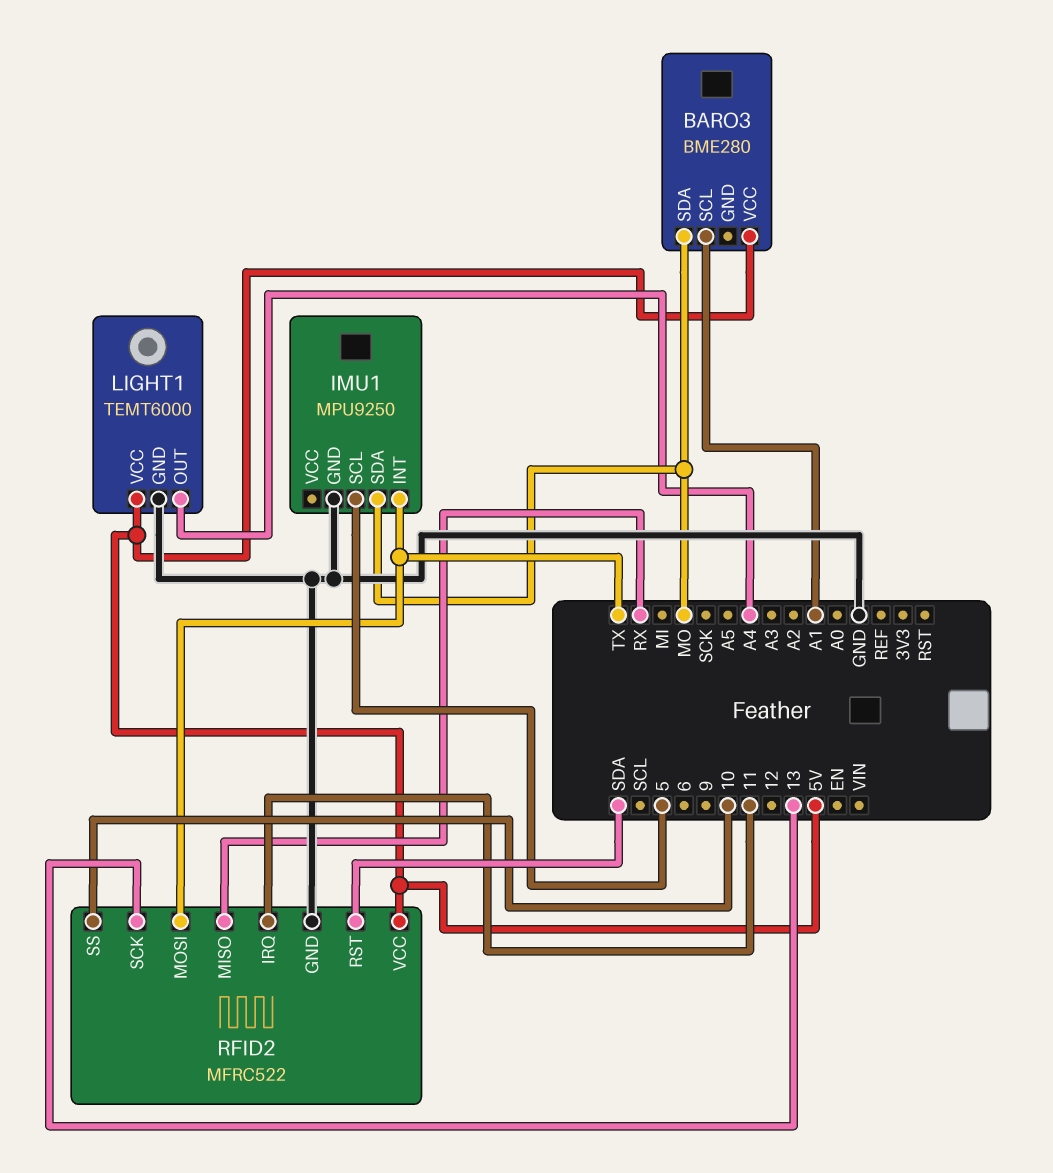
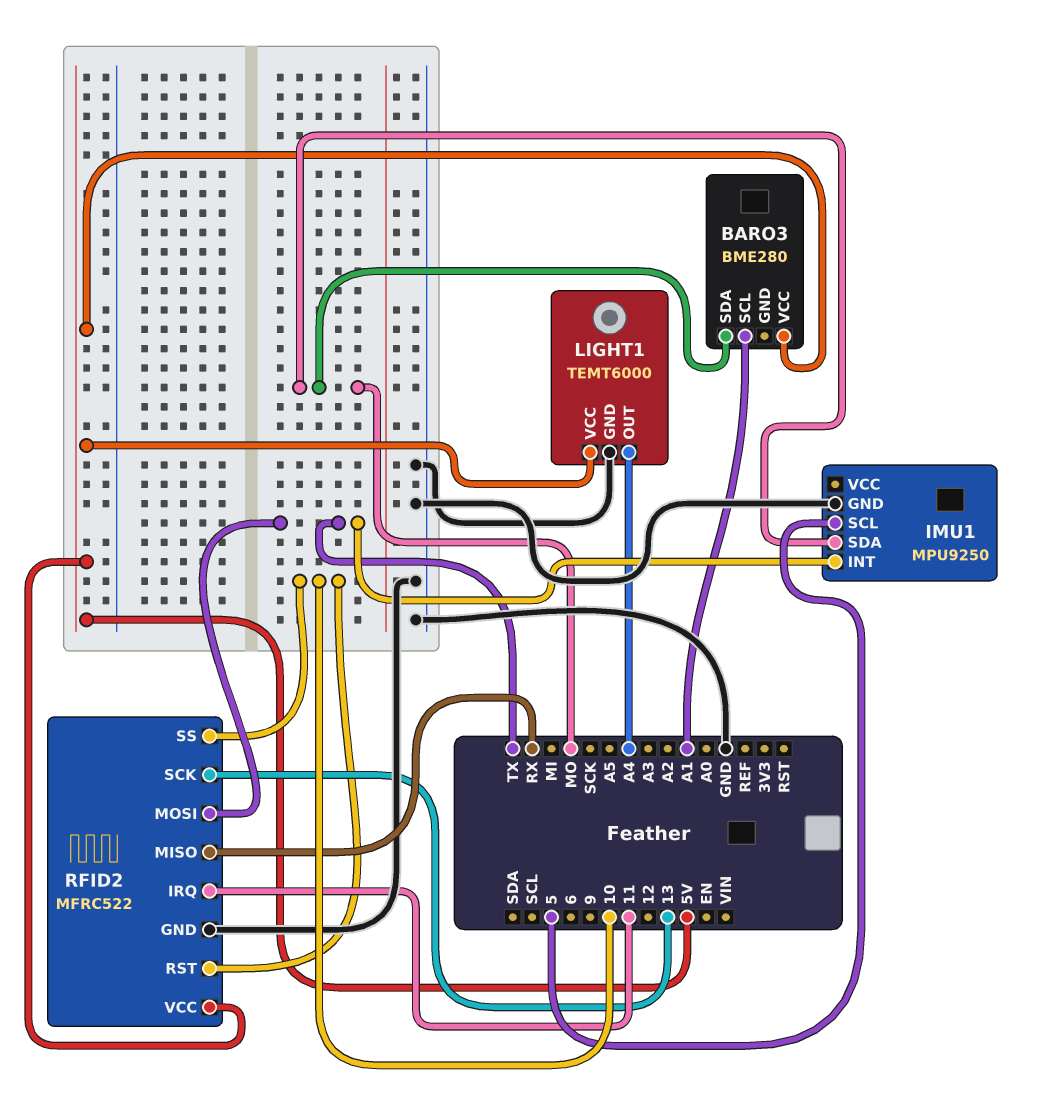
RFID2 pin RST: SDA -> 10

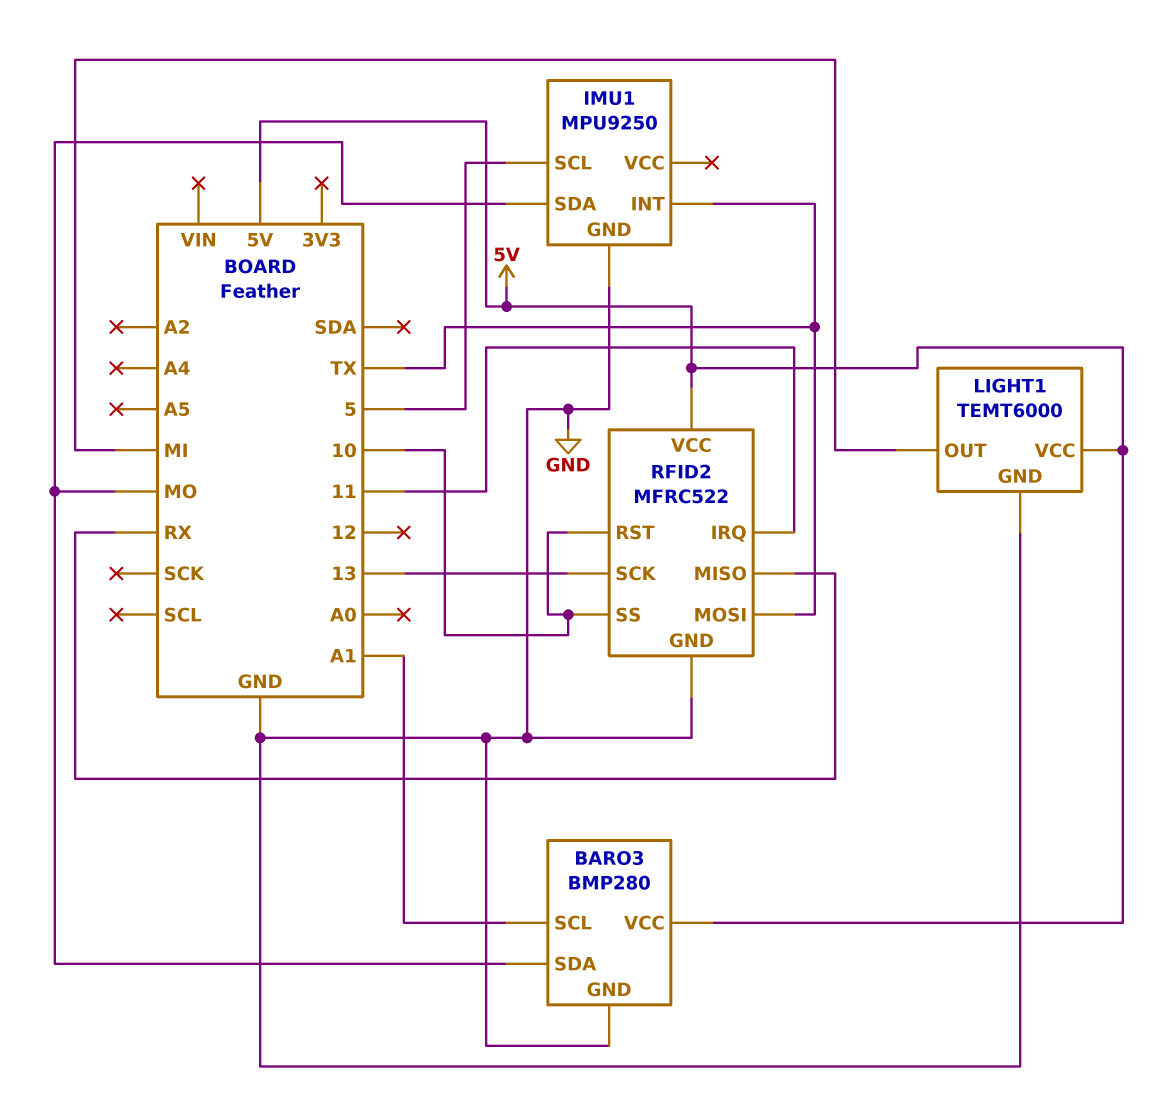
BARO3: BME280 -> BMP280
BARO3 pin GND: none -> GND
LIGHT1 pin OUT: A4 -> MI

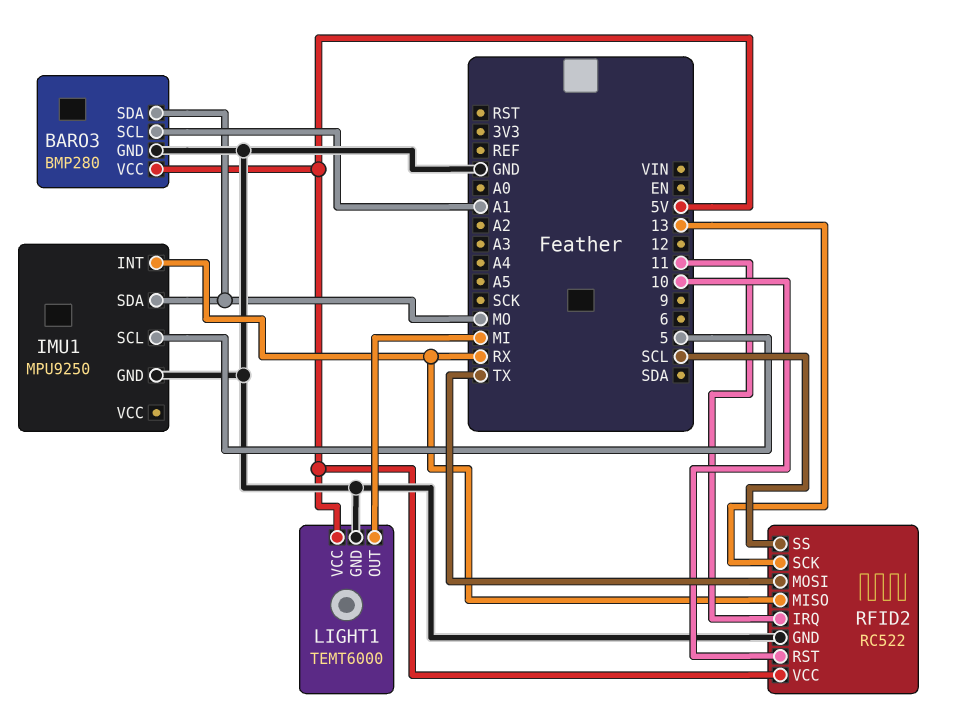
IMU1 pin INT: TX -> RX
RFID2: MFRC522 -> RC522
RFID2 pin SS: 10 -> SCL

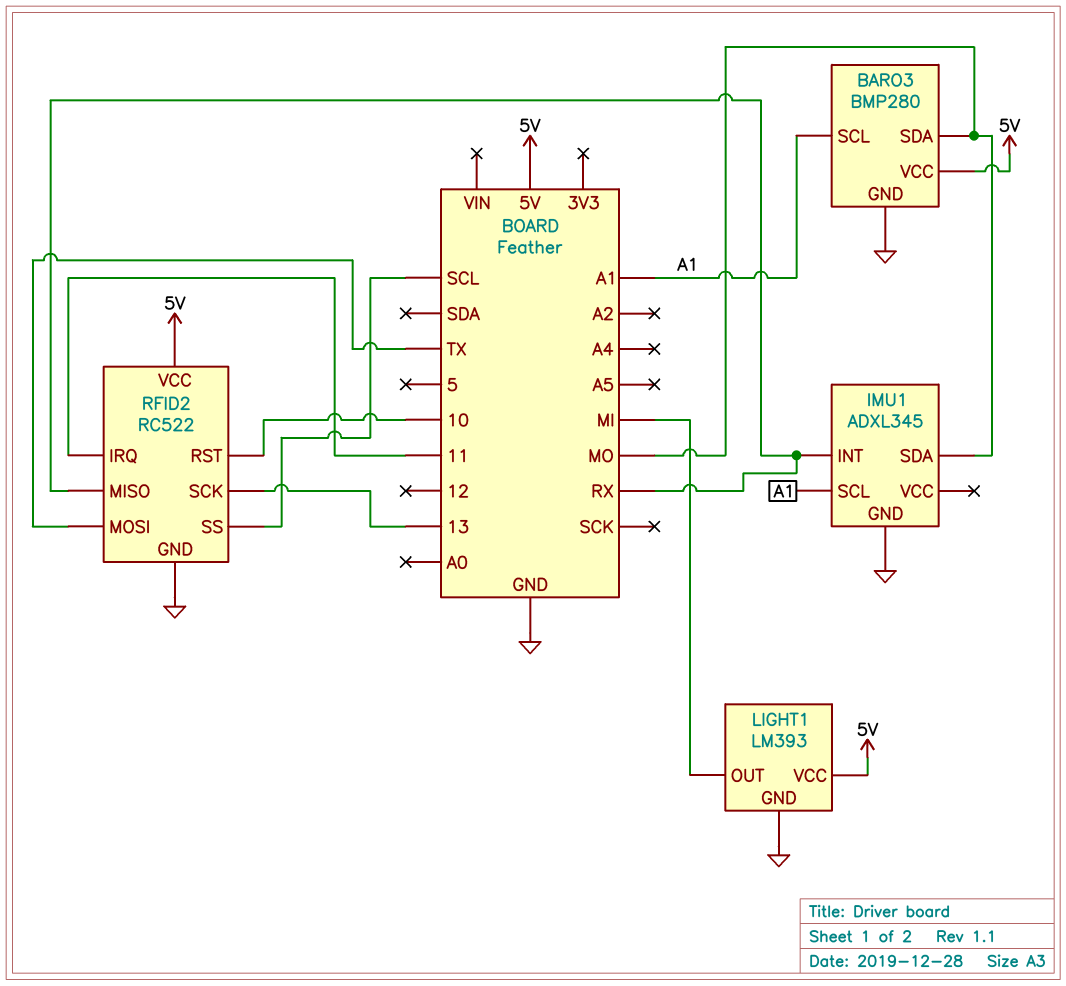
IMU1: MPU9250 -> ADXL345
IMU1 pin SCL: 5 -> A1
LIGHT1: TEMT6000 -> LM393

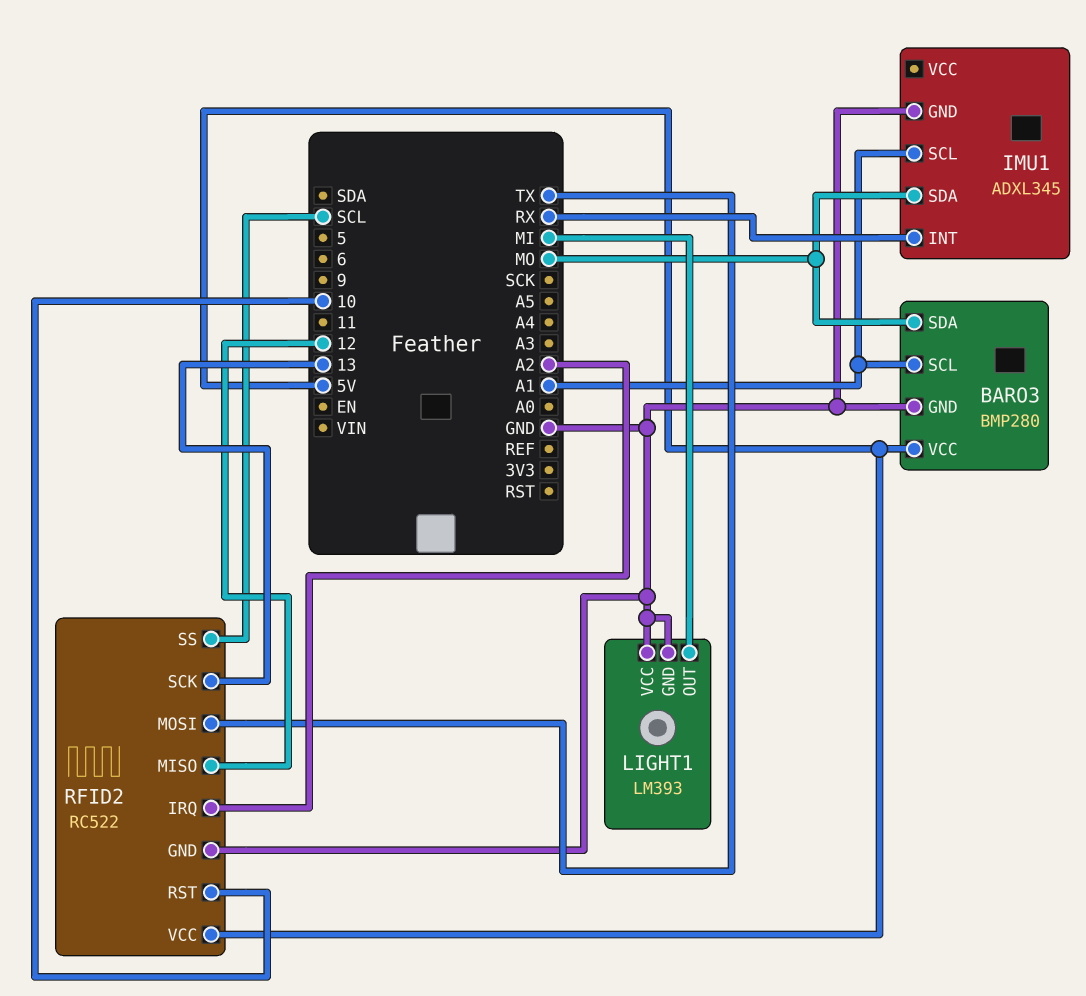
LIGHT1 pin VCC: 5V -> GND
RFID2 pin IRQ: 11 -> A2
RFID2 pin MISO: RX -> 12

